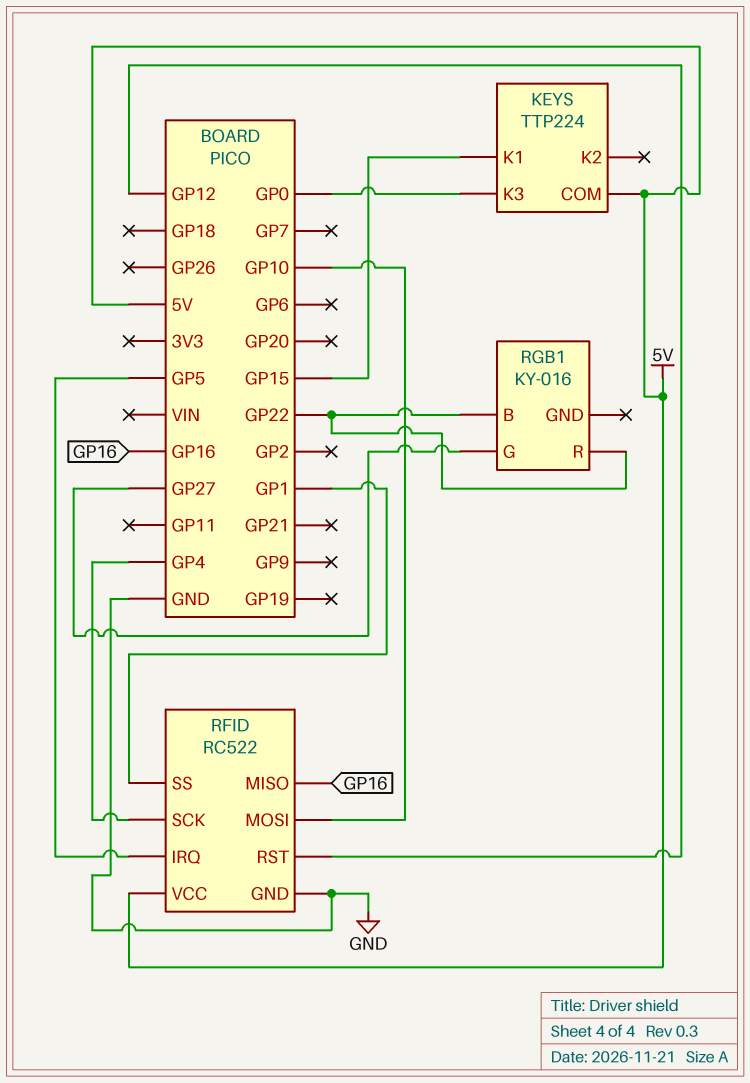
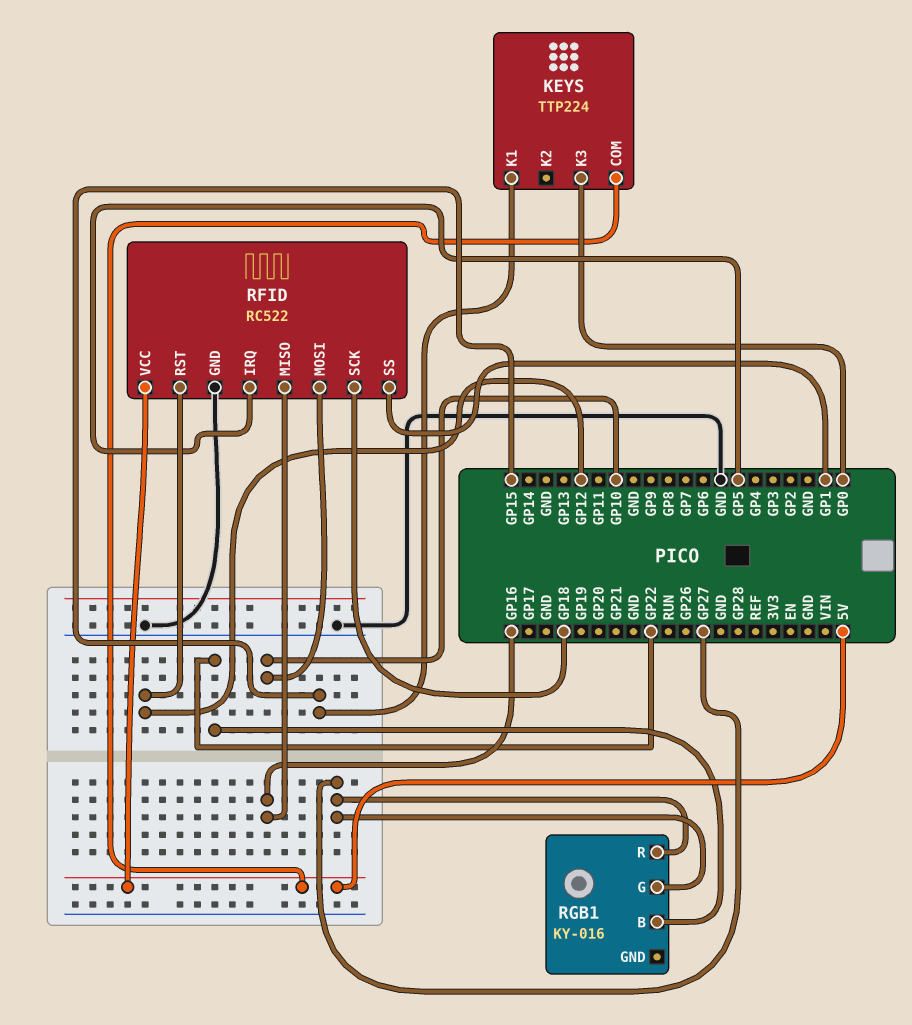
RFID pin SCK: GP4 -> GP18
RGB1 pin R: GP22 -> GP27

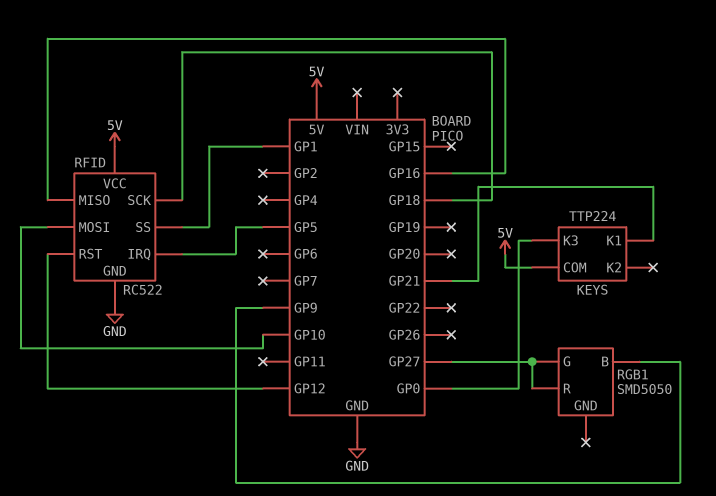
KEYS pin K1: GP15 -> GP21
RGB1: KY-016 -> SMD5050
RGB1 pin B: GP22 -> GP9

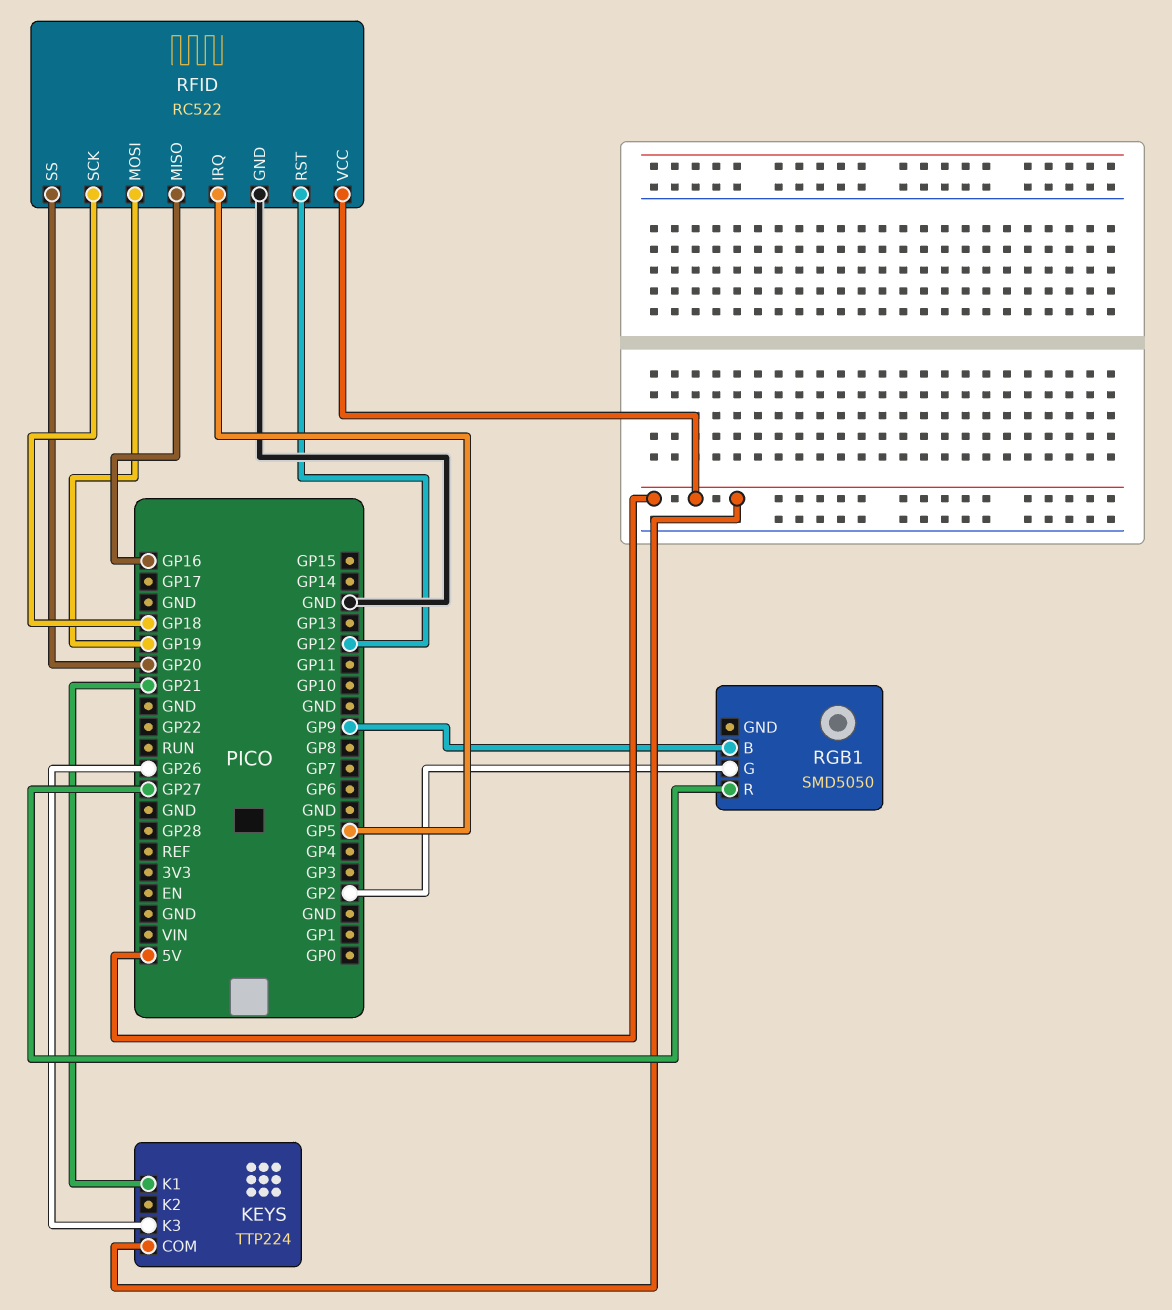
KEYS pin K3: GP0 -> GP26
RFID pin MOSI: GP10 -> GP19
RFID pin SS: GP1 -> GP20
RGB1 pin G: GP27 -> GP2

